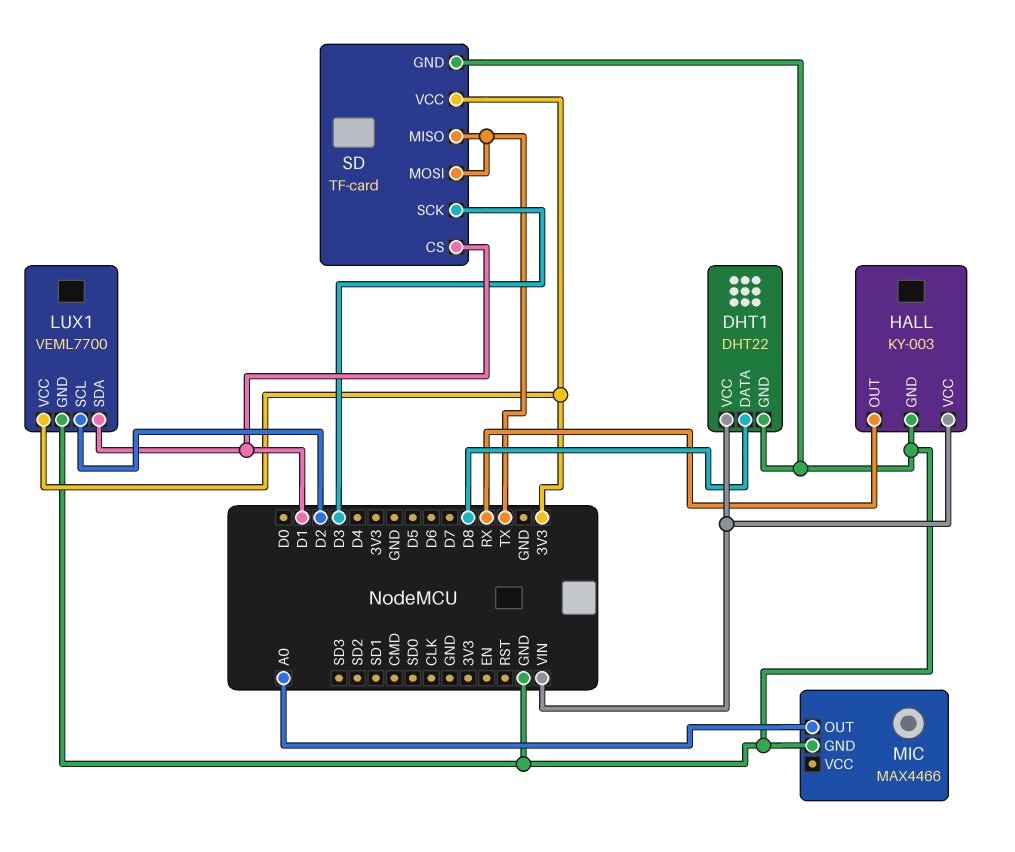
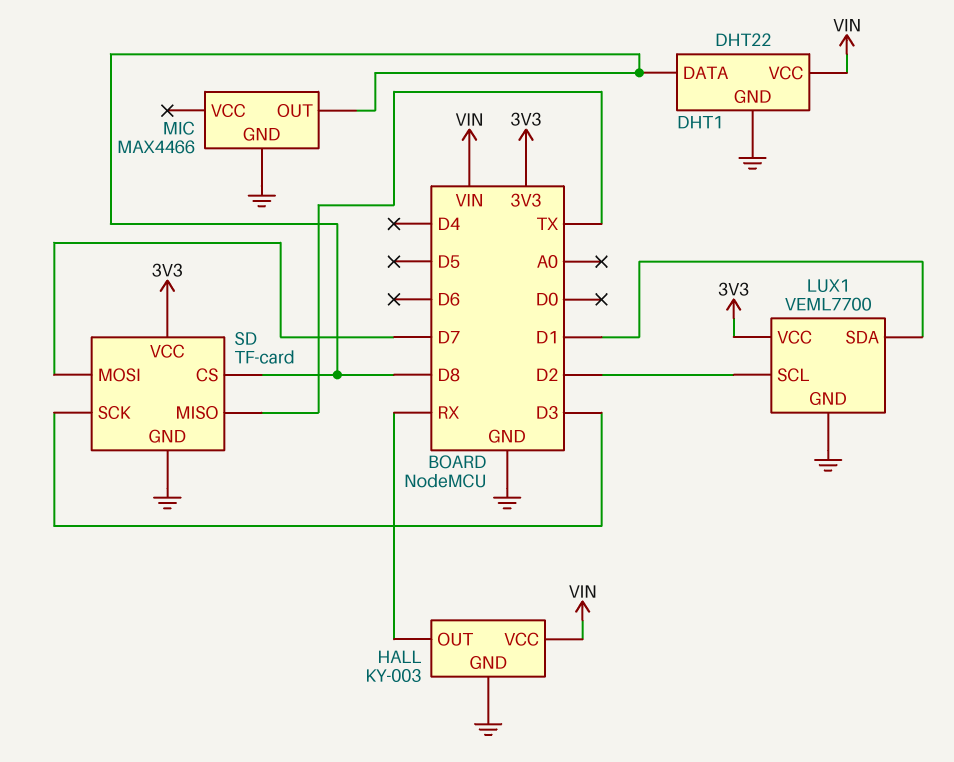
MIC pin OUT: A0 -> D8
SD pin CS: D1 -> D8
SD pin MOSI: TX -> D7

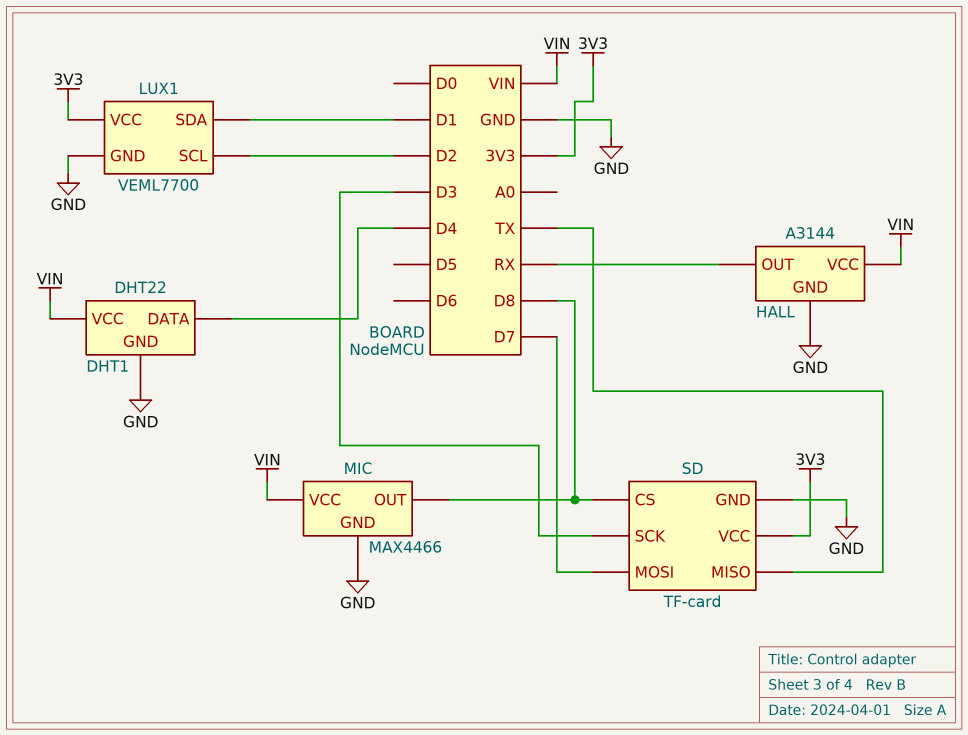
DHT1 pin DATA: D8 -> D4
HALL: KY-003 -> A3144
MIC pin VCC: none -> VIN

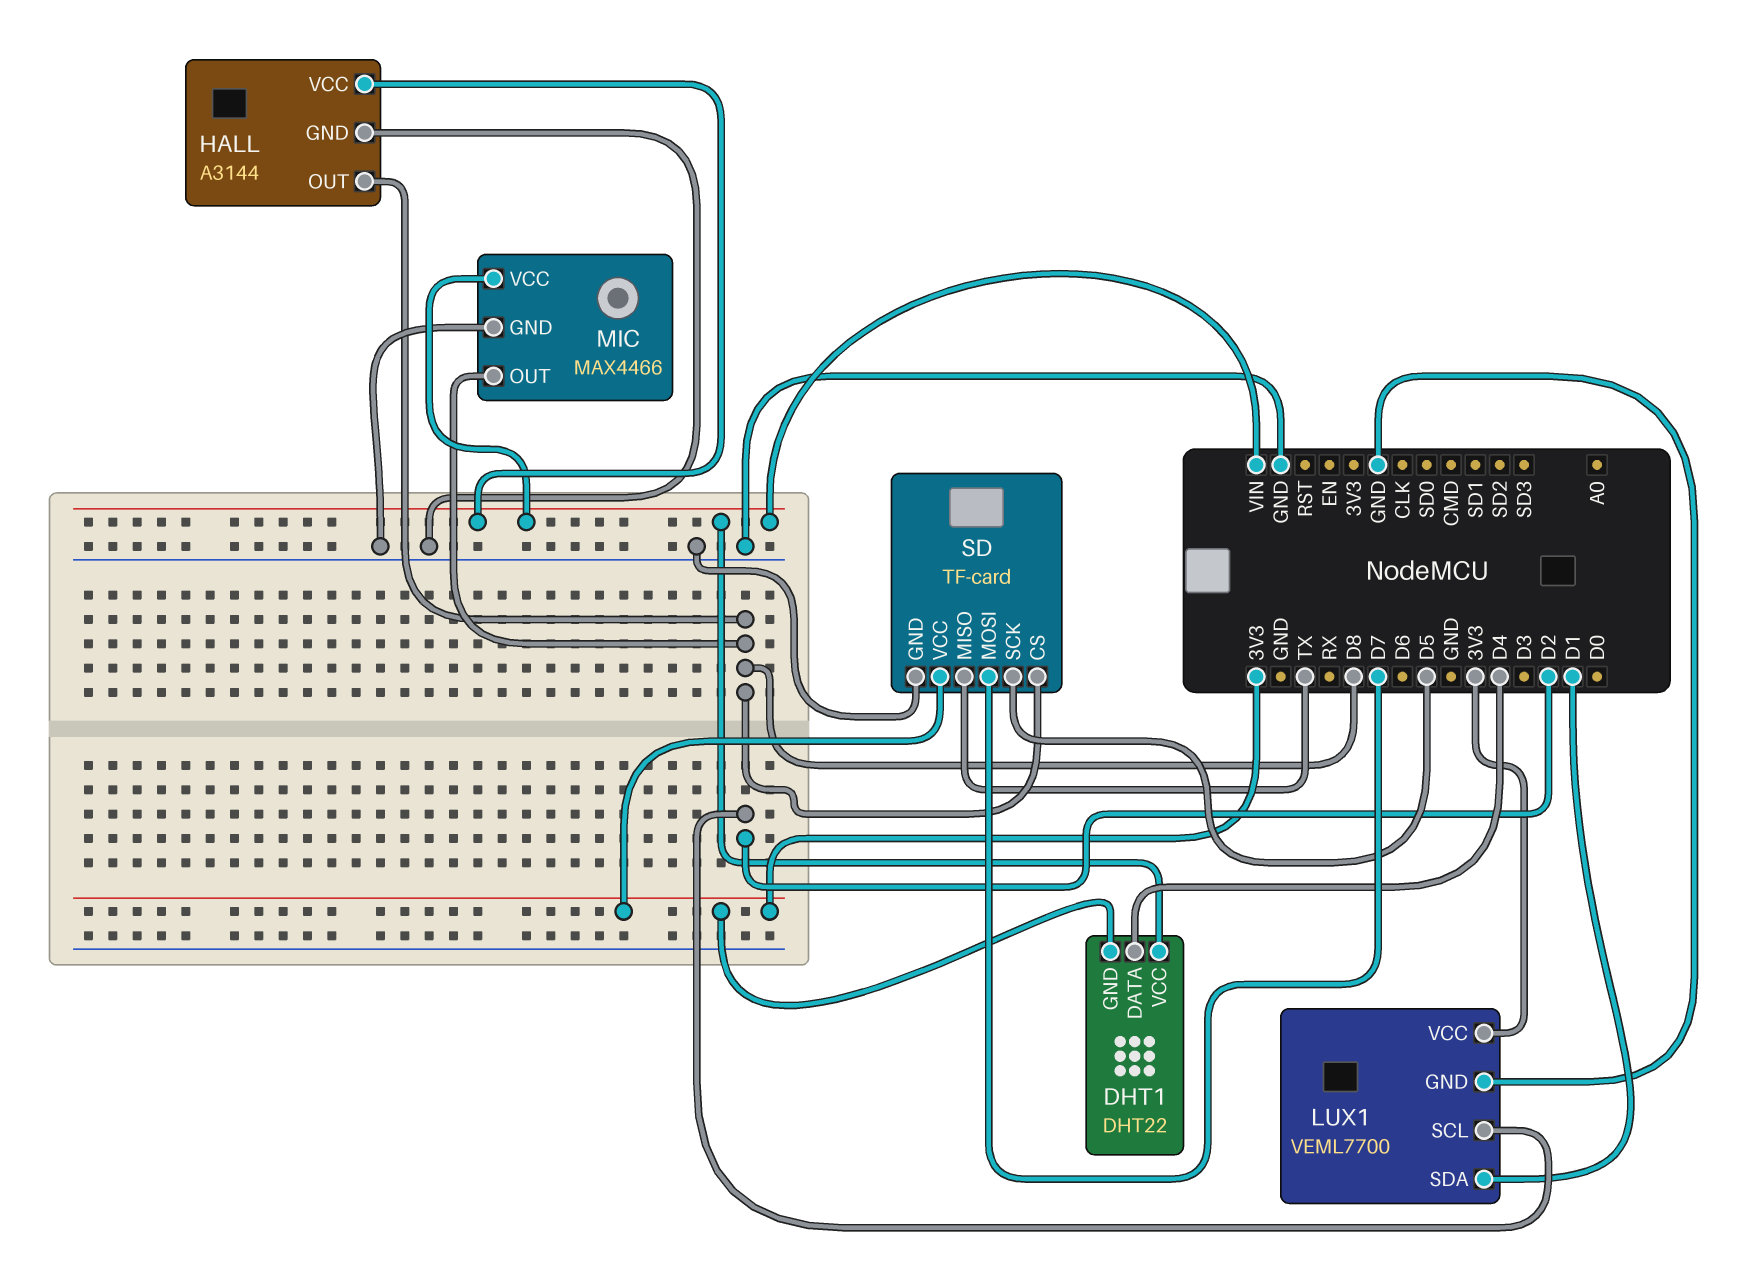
DHT1 pin GND: GND -> 3V3
HALL pin OUT: RX -> D8
SD pin SCK: D3 -> D5

